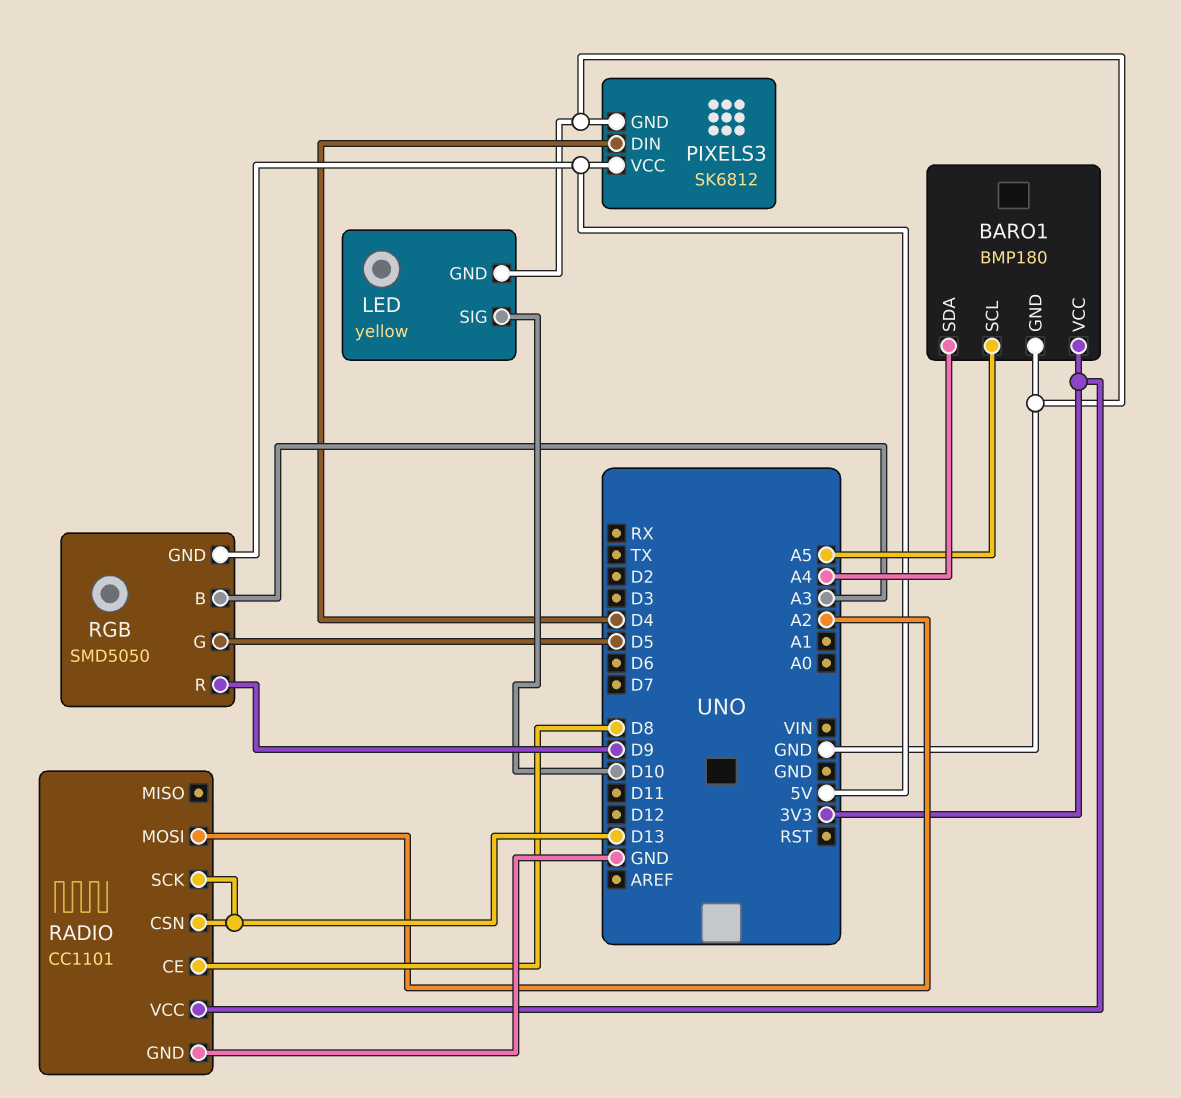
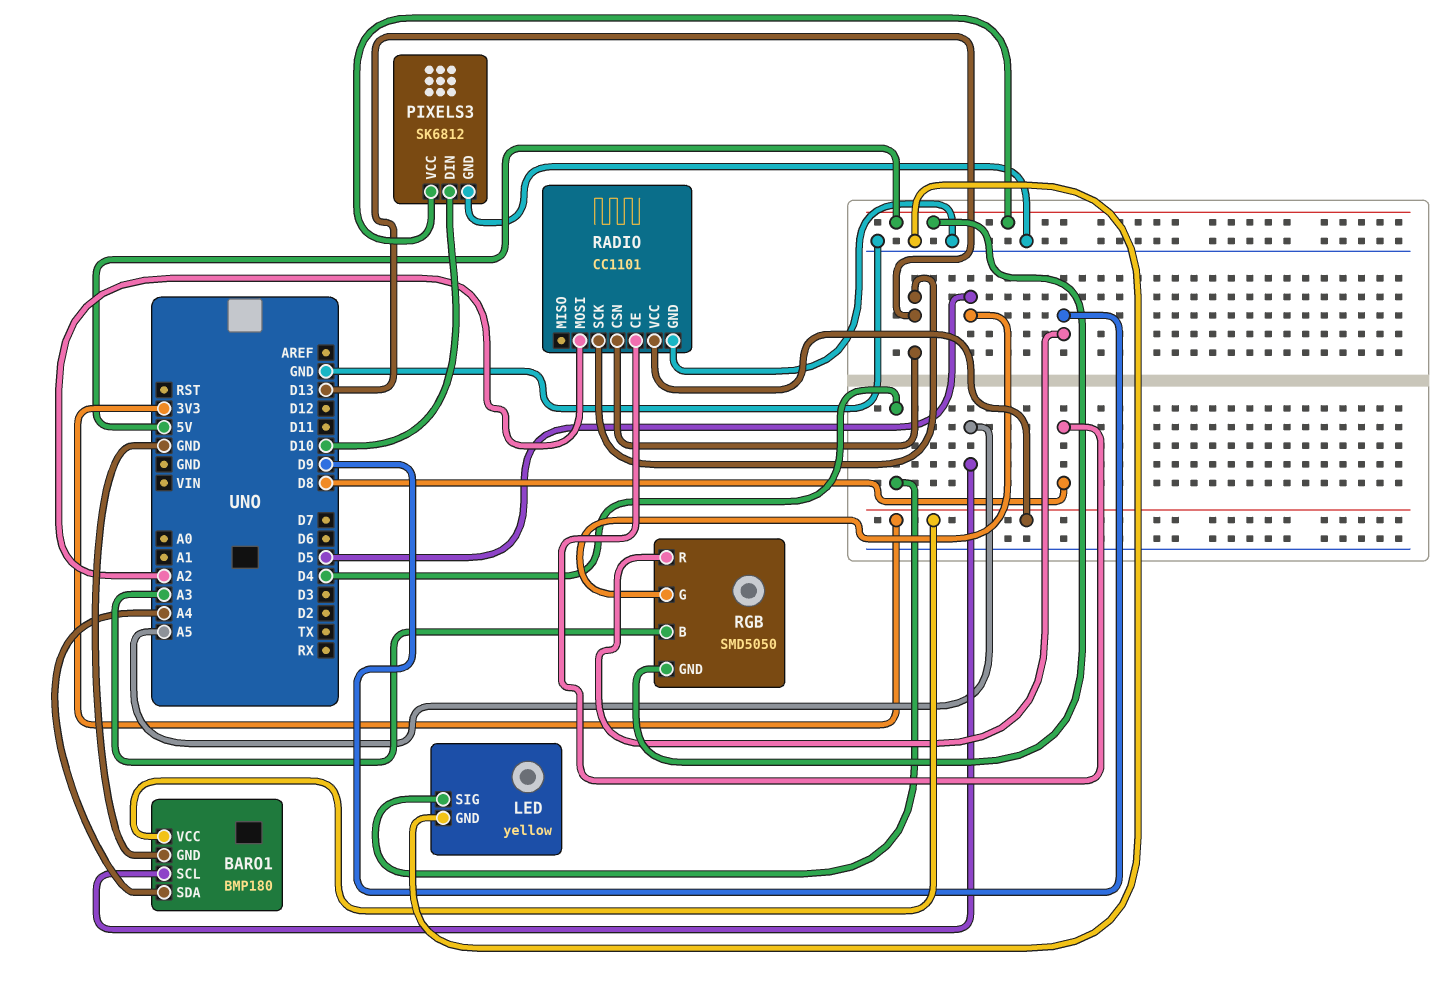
LED pin SIG: D10 -> D4
PIXELS3 pin DIN: D4 -> D10

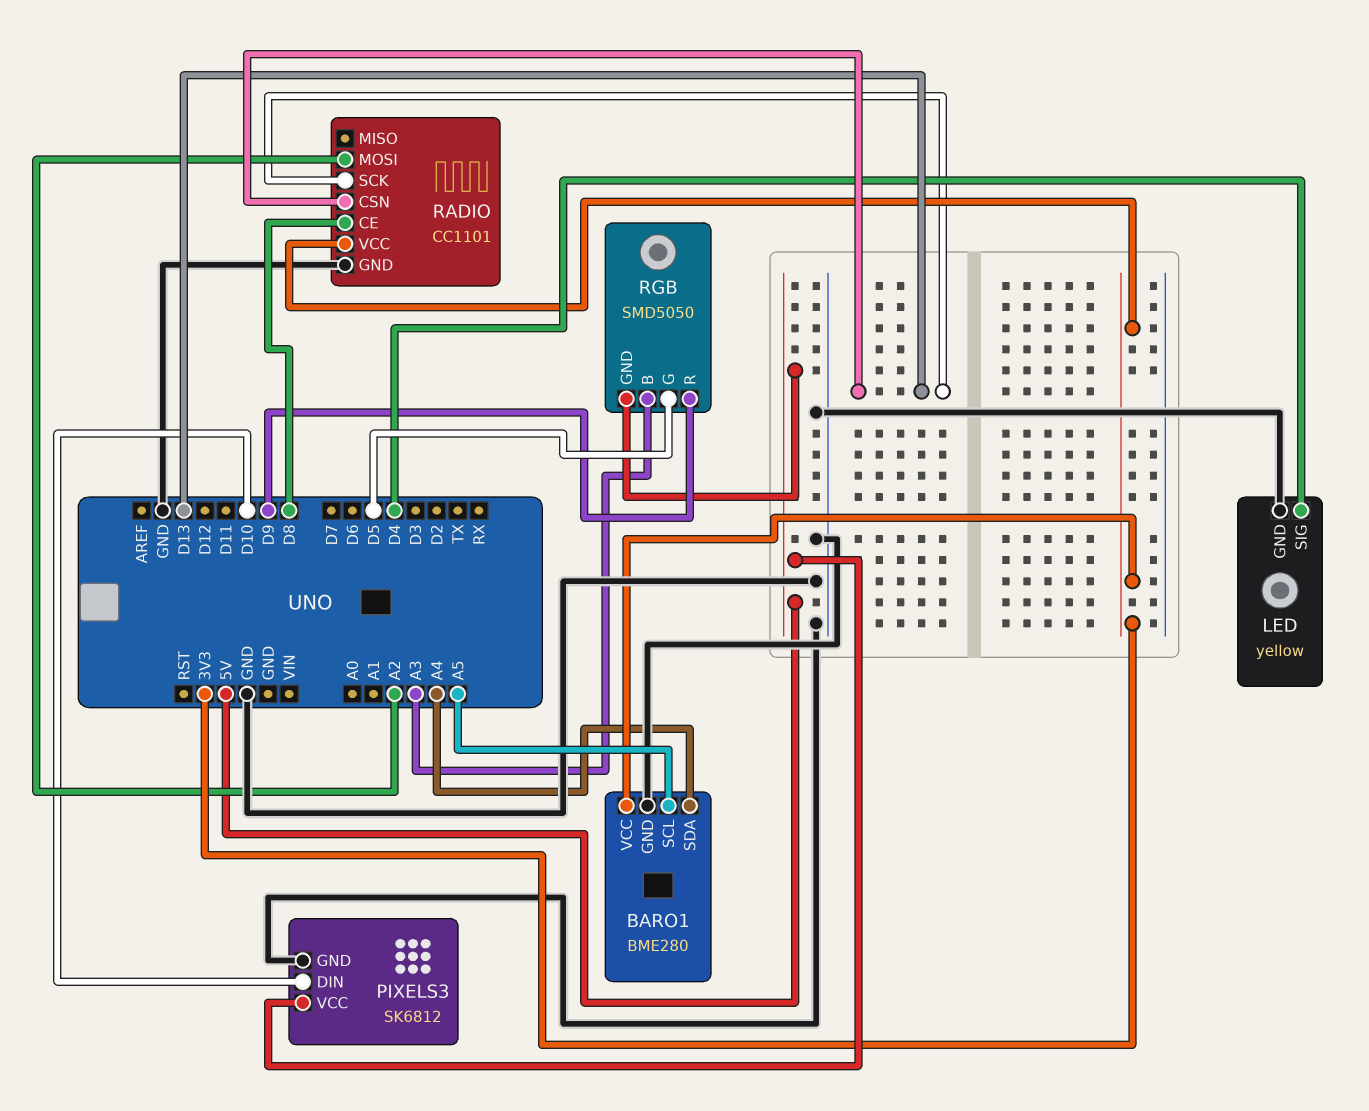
BARO1: BMP180 -> BME280

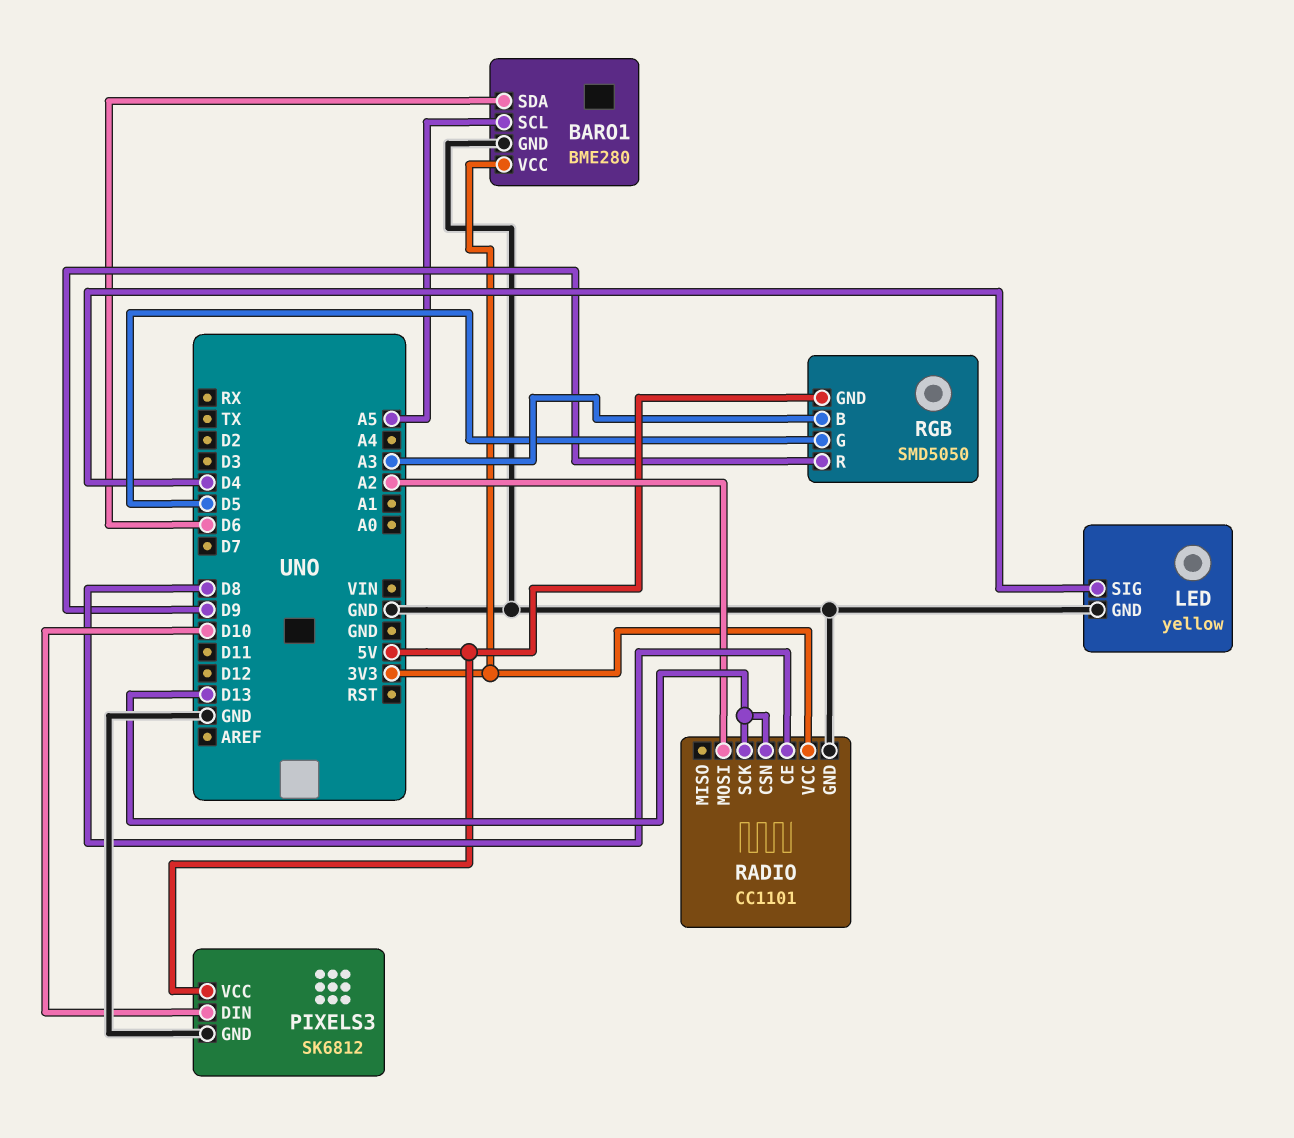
BARO1 pin SDA: A4 -> D6

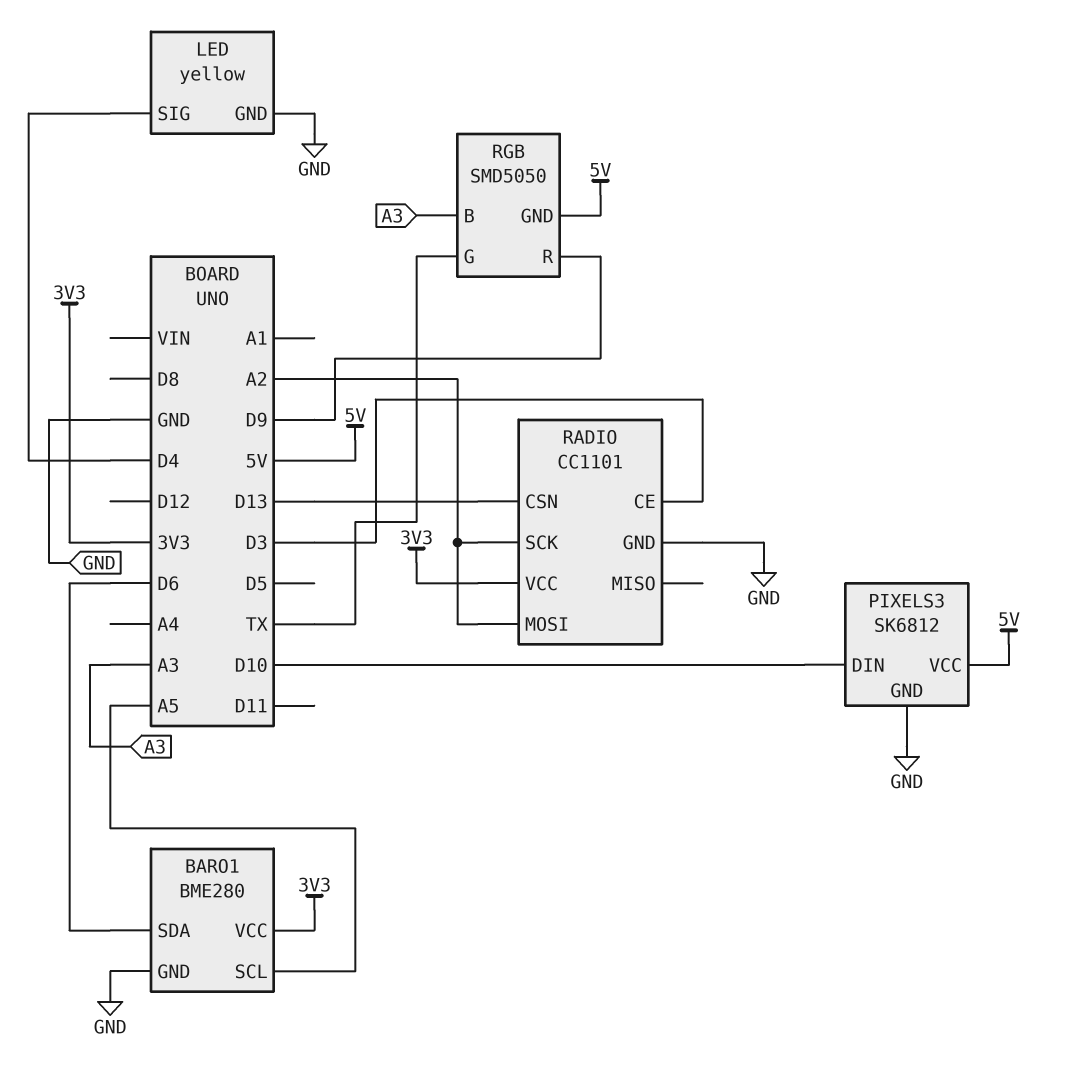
RADIO pin CE: D8 -> D3
RADIO pin SCK: D13 -> A2
RGB pin G: D5 -> TX

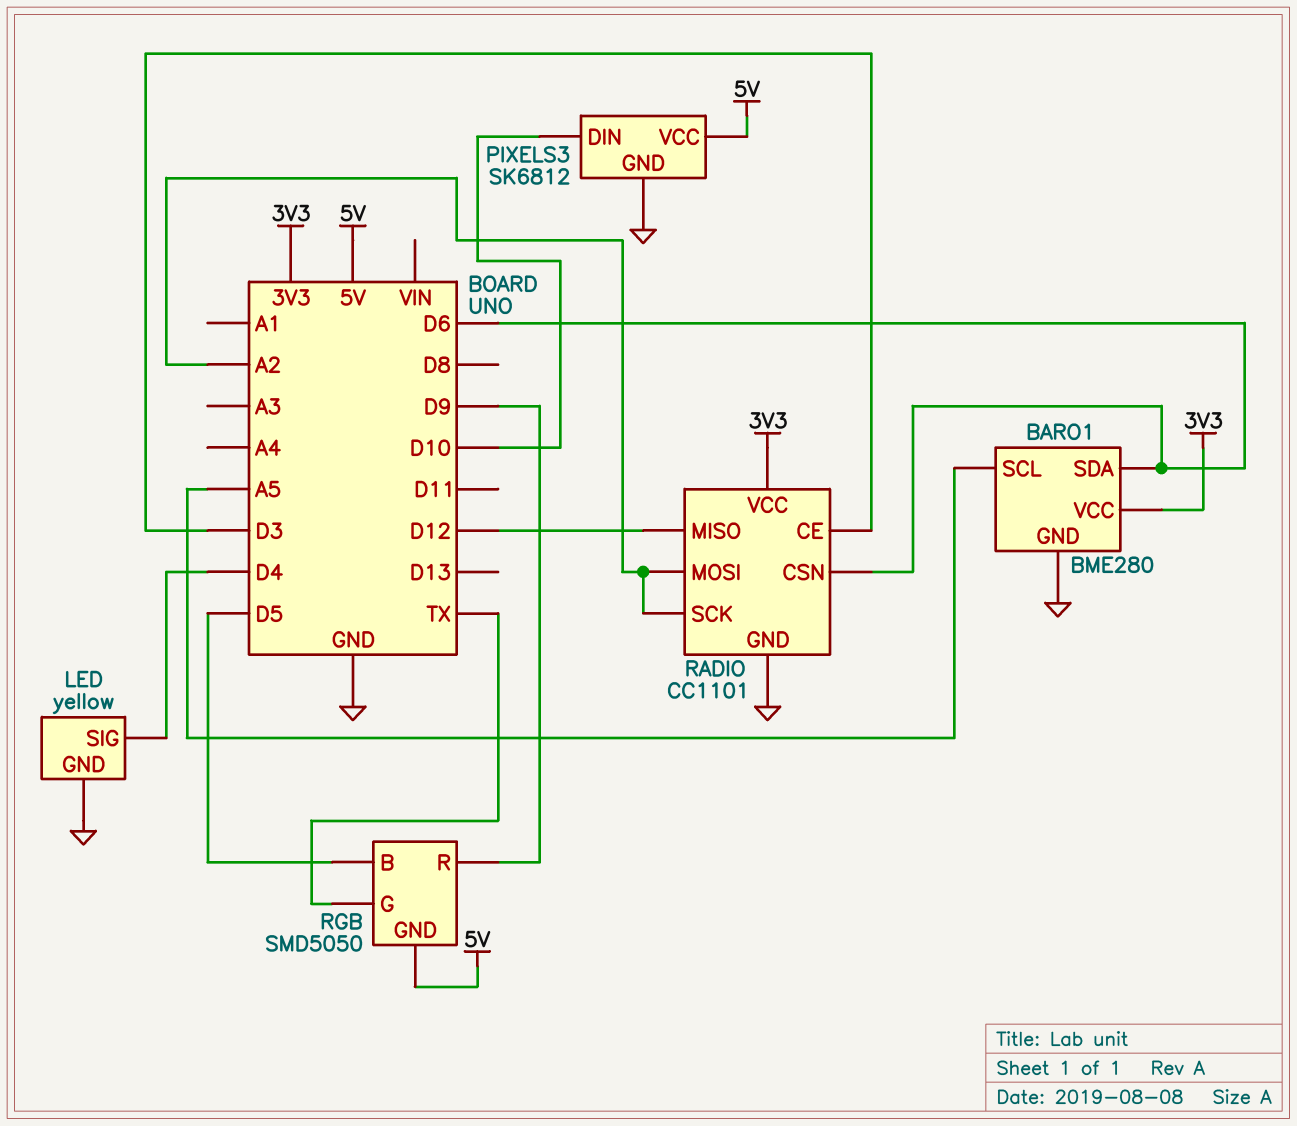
RADIO pin CSN: D13 -> D6
RADIO pin MISO: none -> D12
RGB pin B: A3 -> D5

